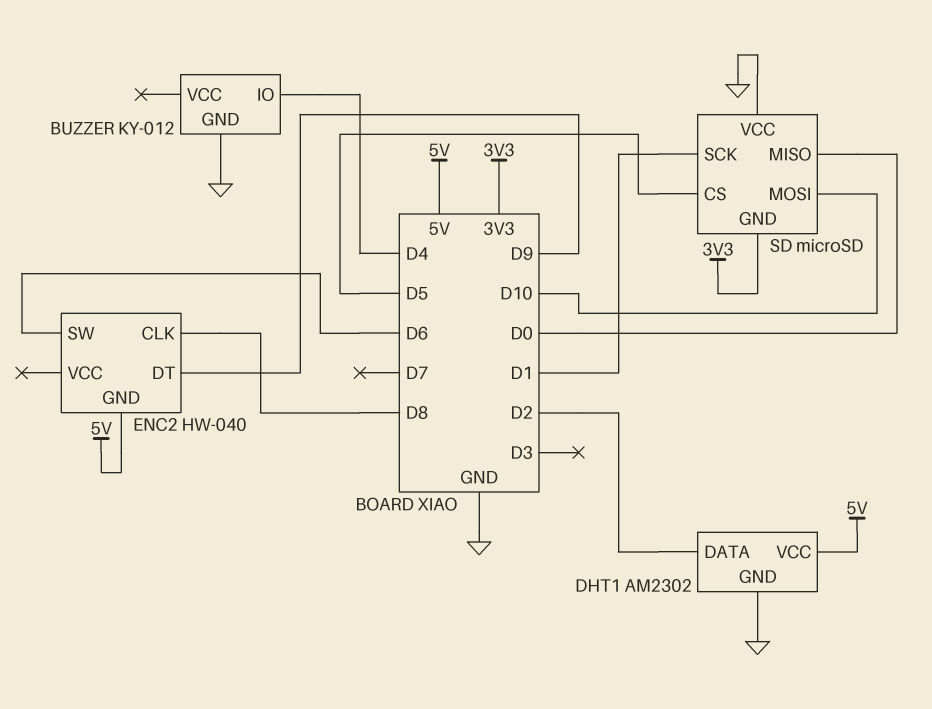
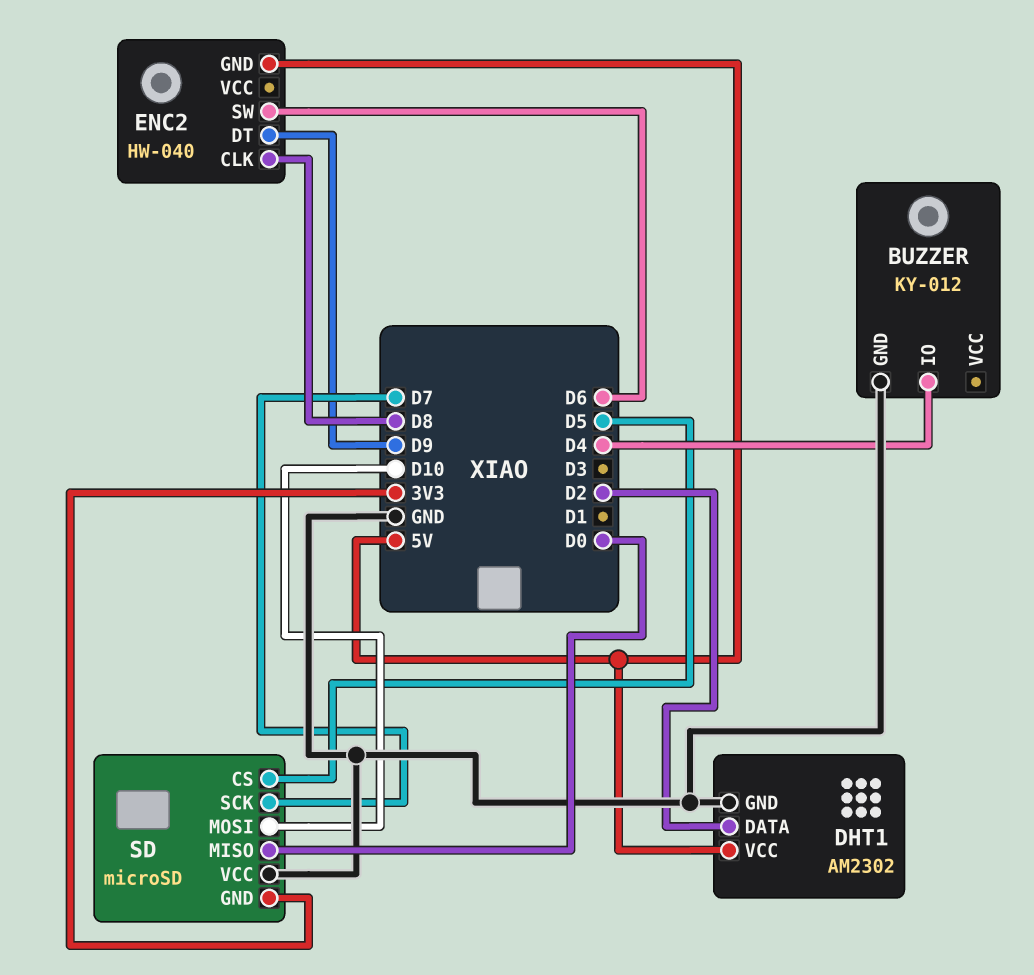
SD pin SCK: D1 -> D7

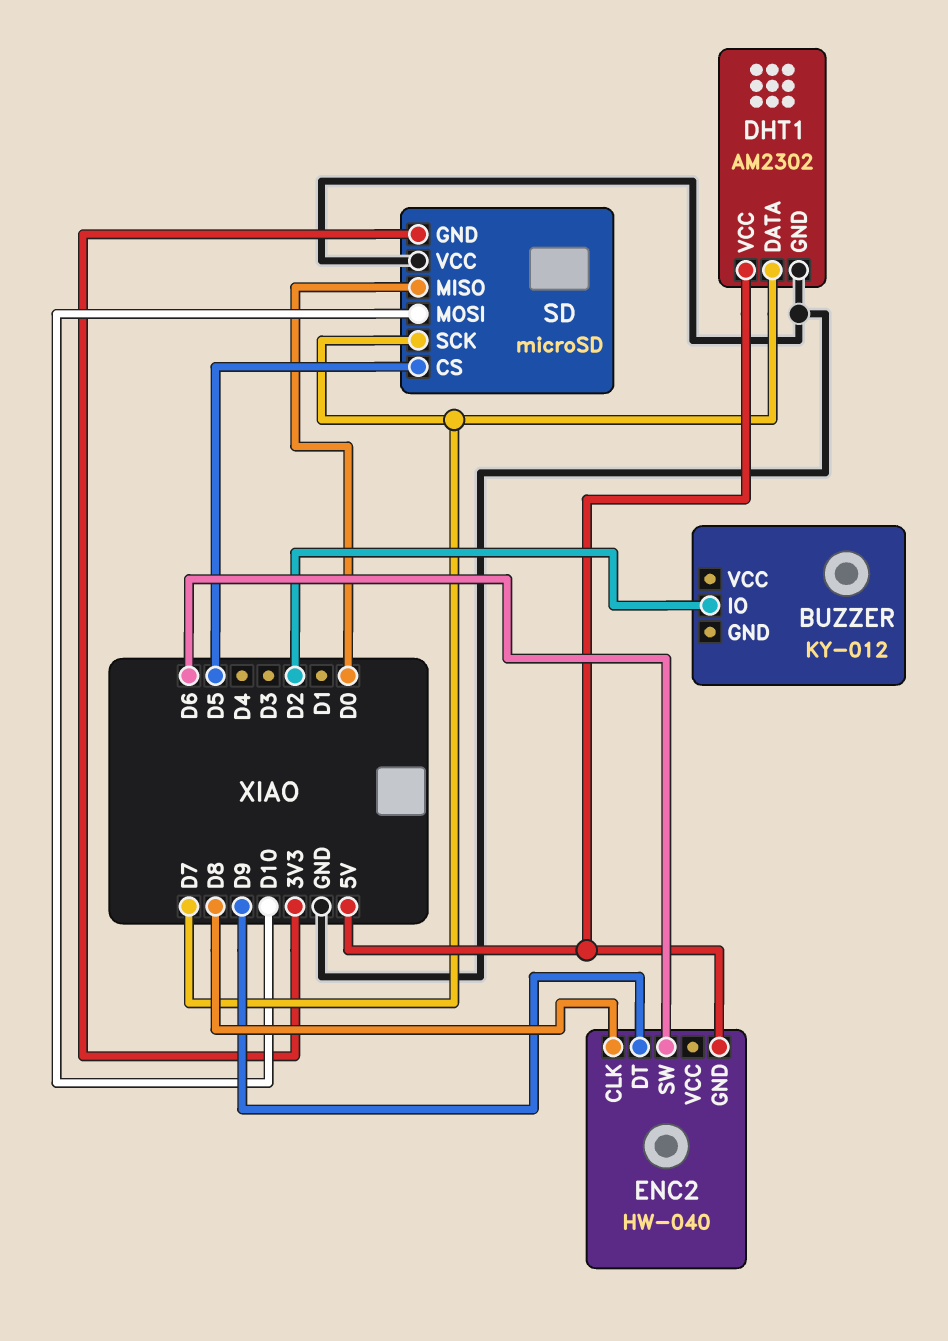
BUZZER pin GND: GND -> none
BUZZER pin IO: D4 -> D2
DHT1 pin DATA: D2 -> D7

